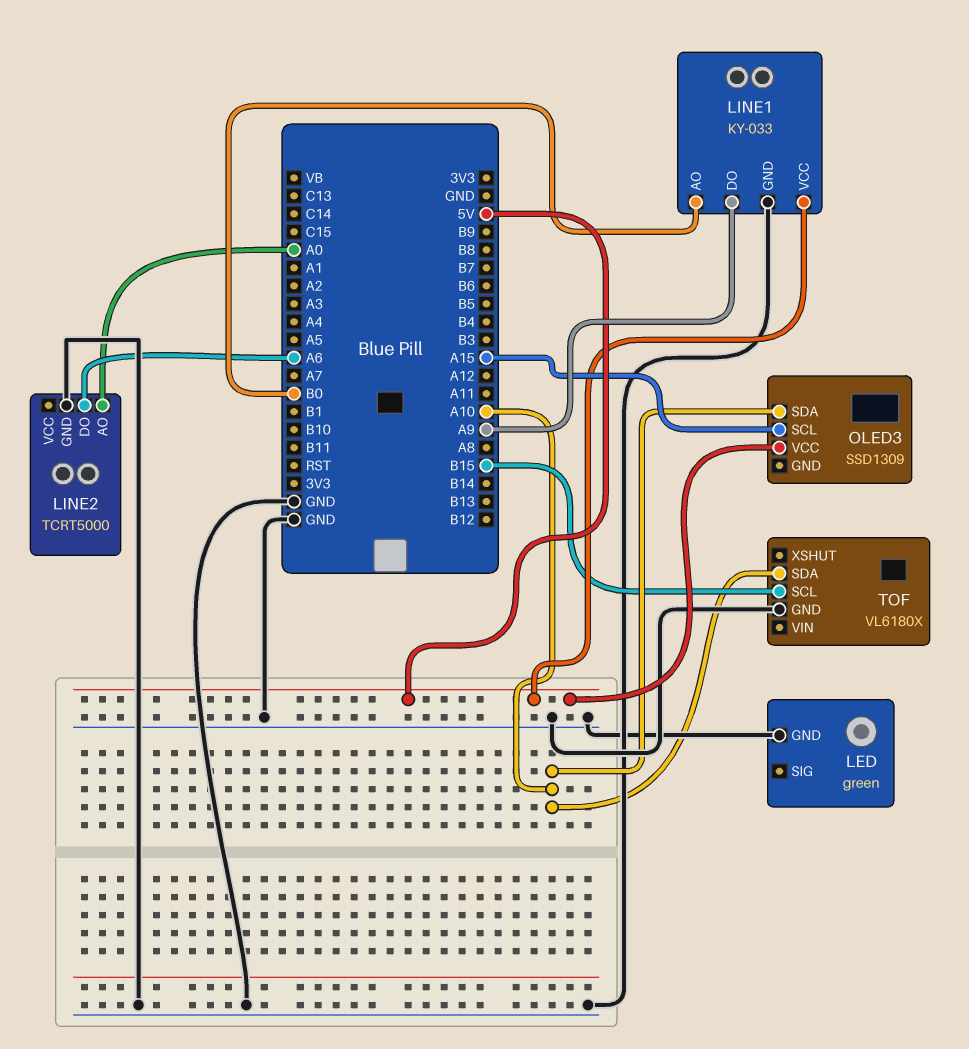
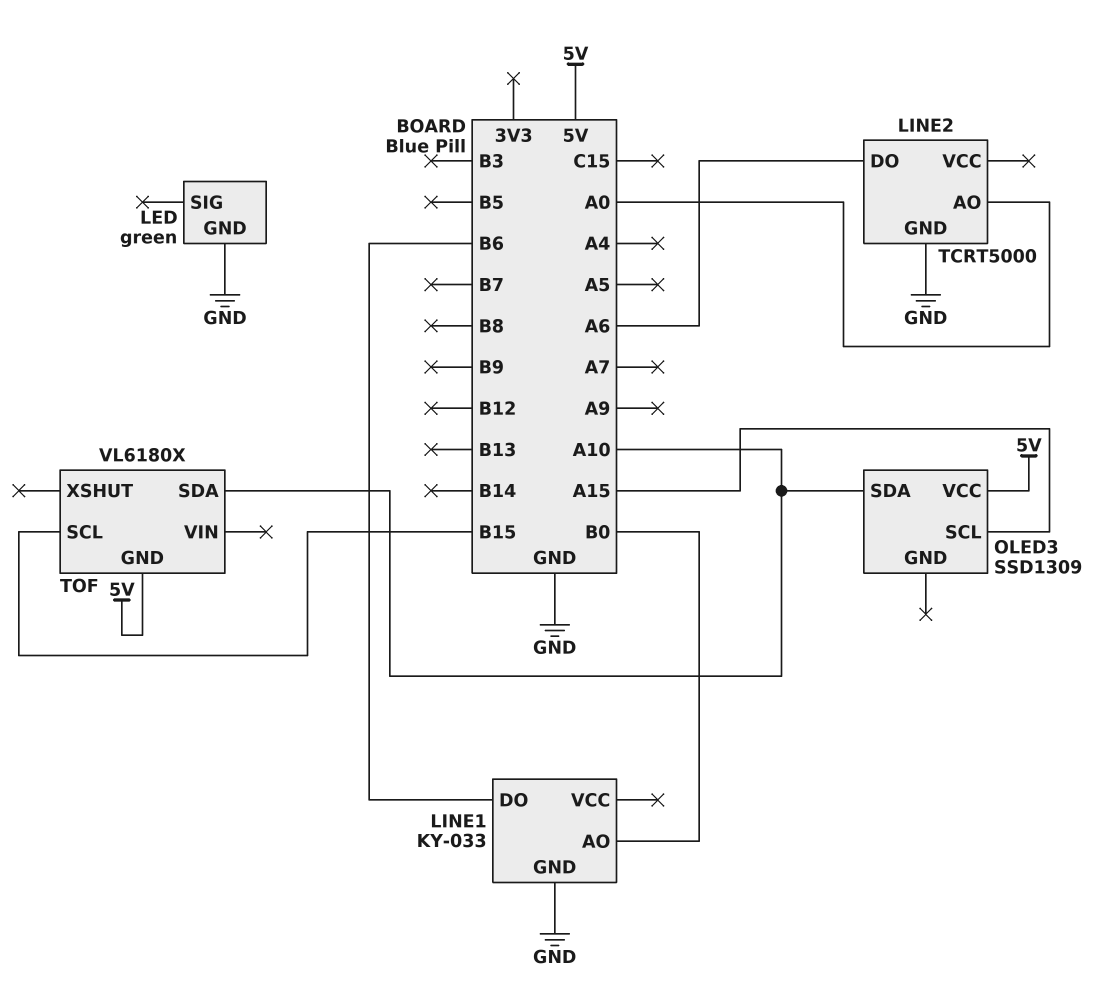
LINE1 pin DO: A9 -> B6
LINE1 pin VCC: 5V -> none
TOF pin GND: GND -> 5V

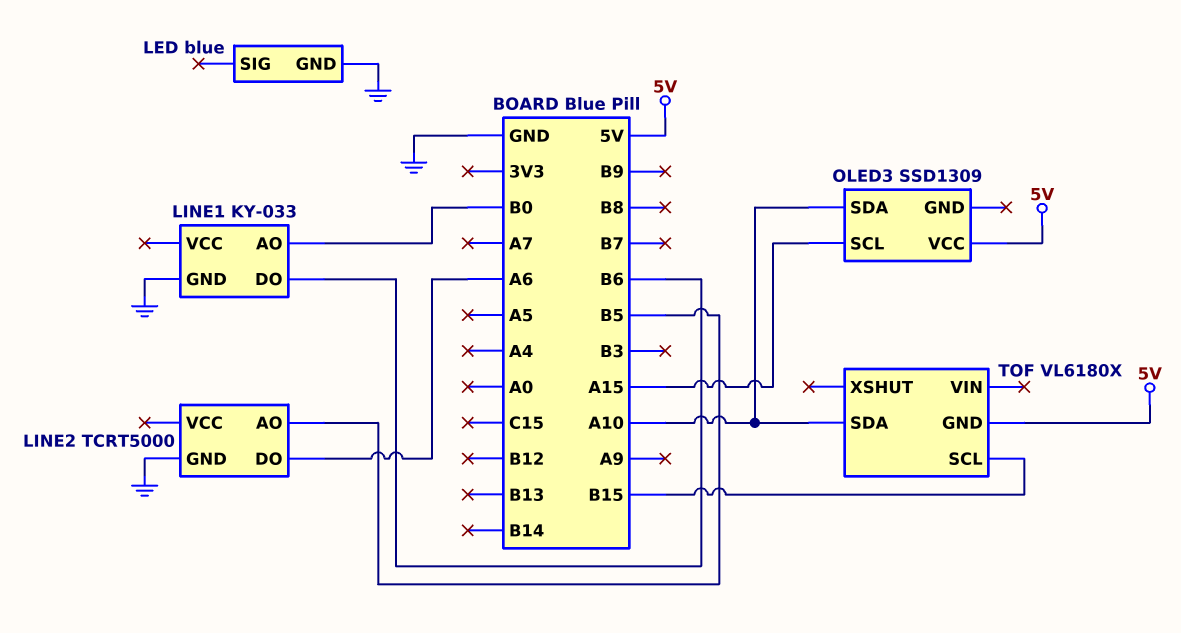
LED: green -> blue
LINE2 pin AO: A0 -> B5

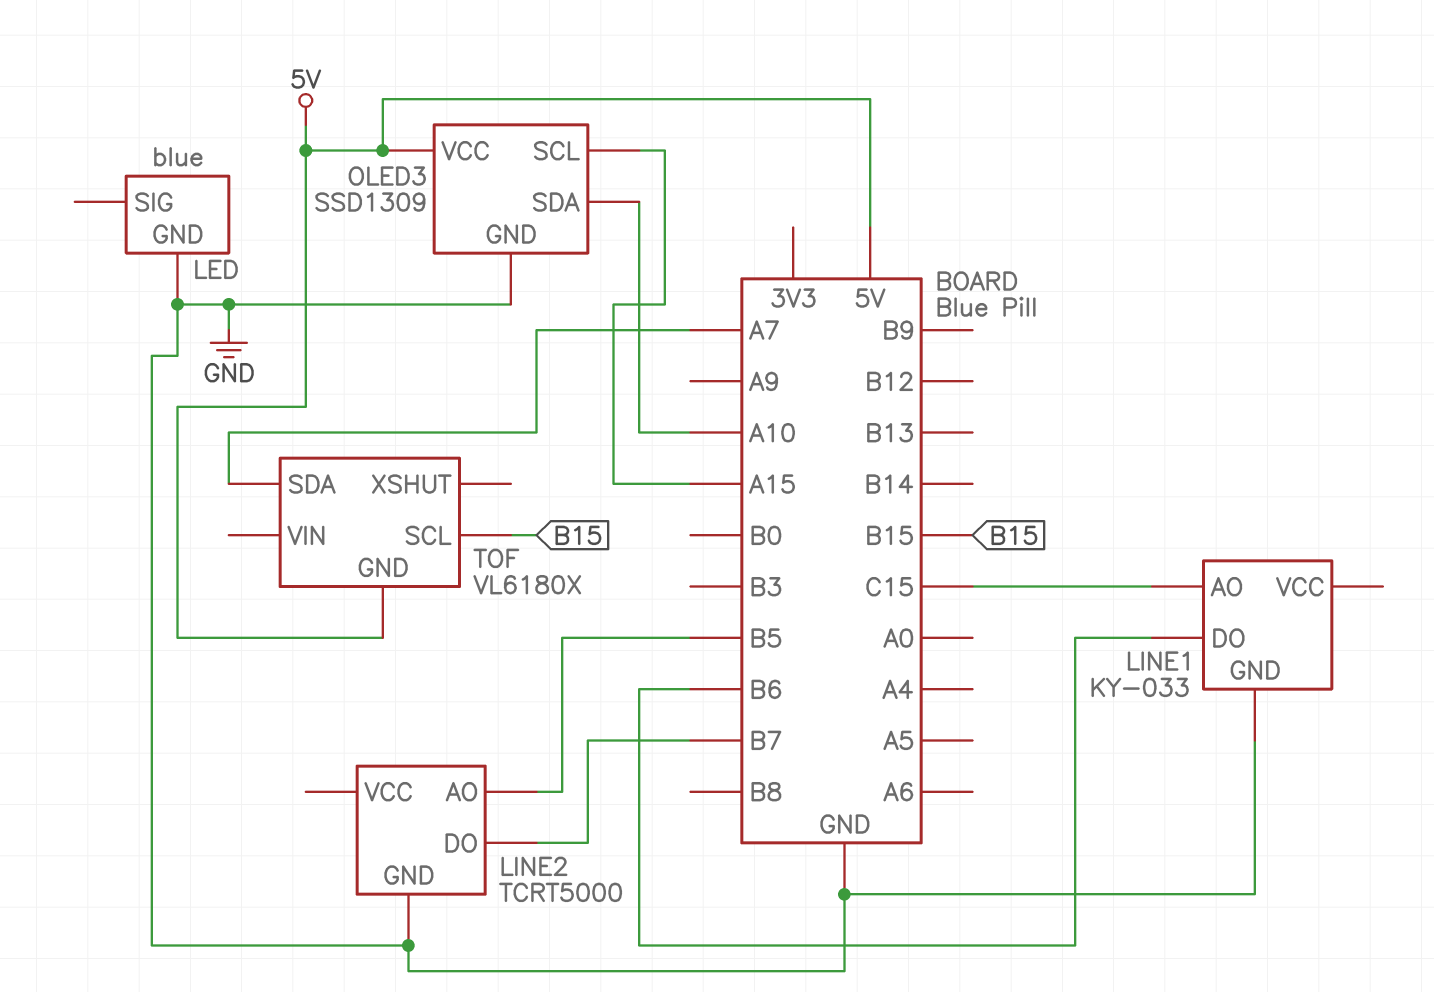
LINE1 pin AO: B0 -> C15
LINE2 pin DO: A6 -> B7
OLED3 pin GND: none -> GND
TOF pin SDA: A10 -> A7

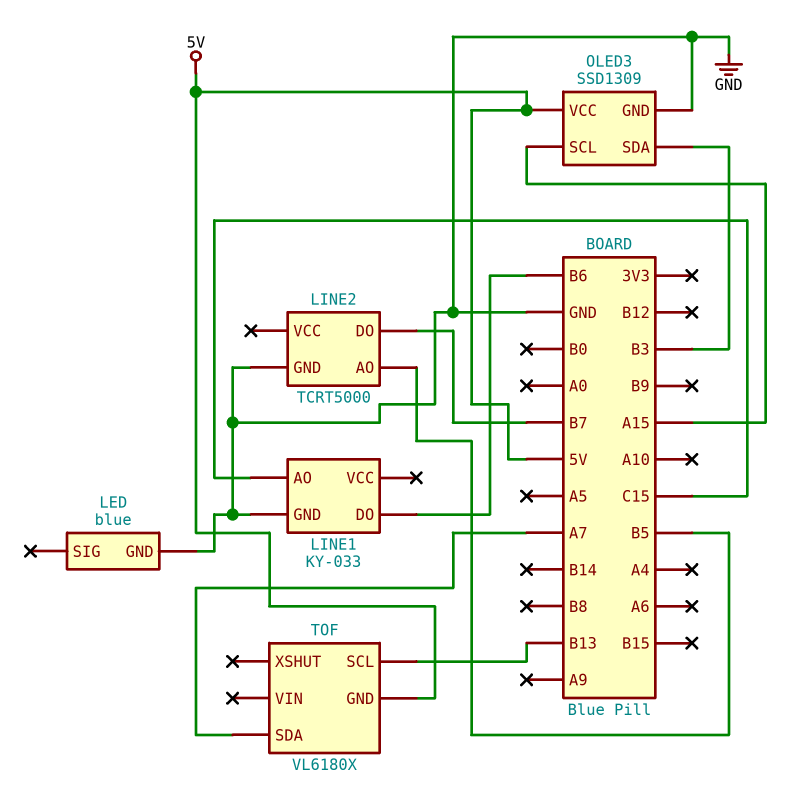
OLED3 pin SDA: A10 -> B3
TOF pin SCL: B15 -> B13

